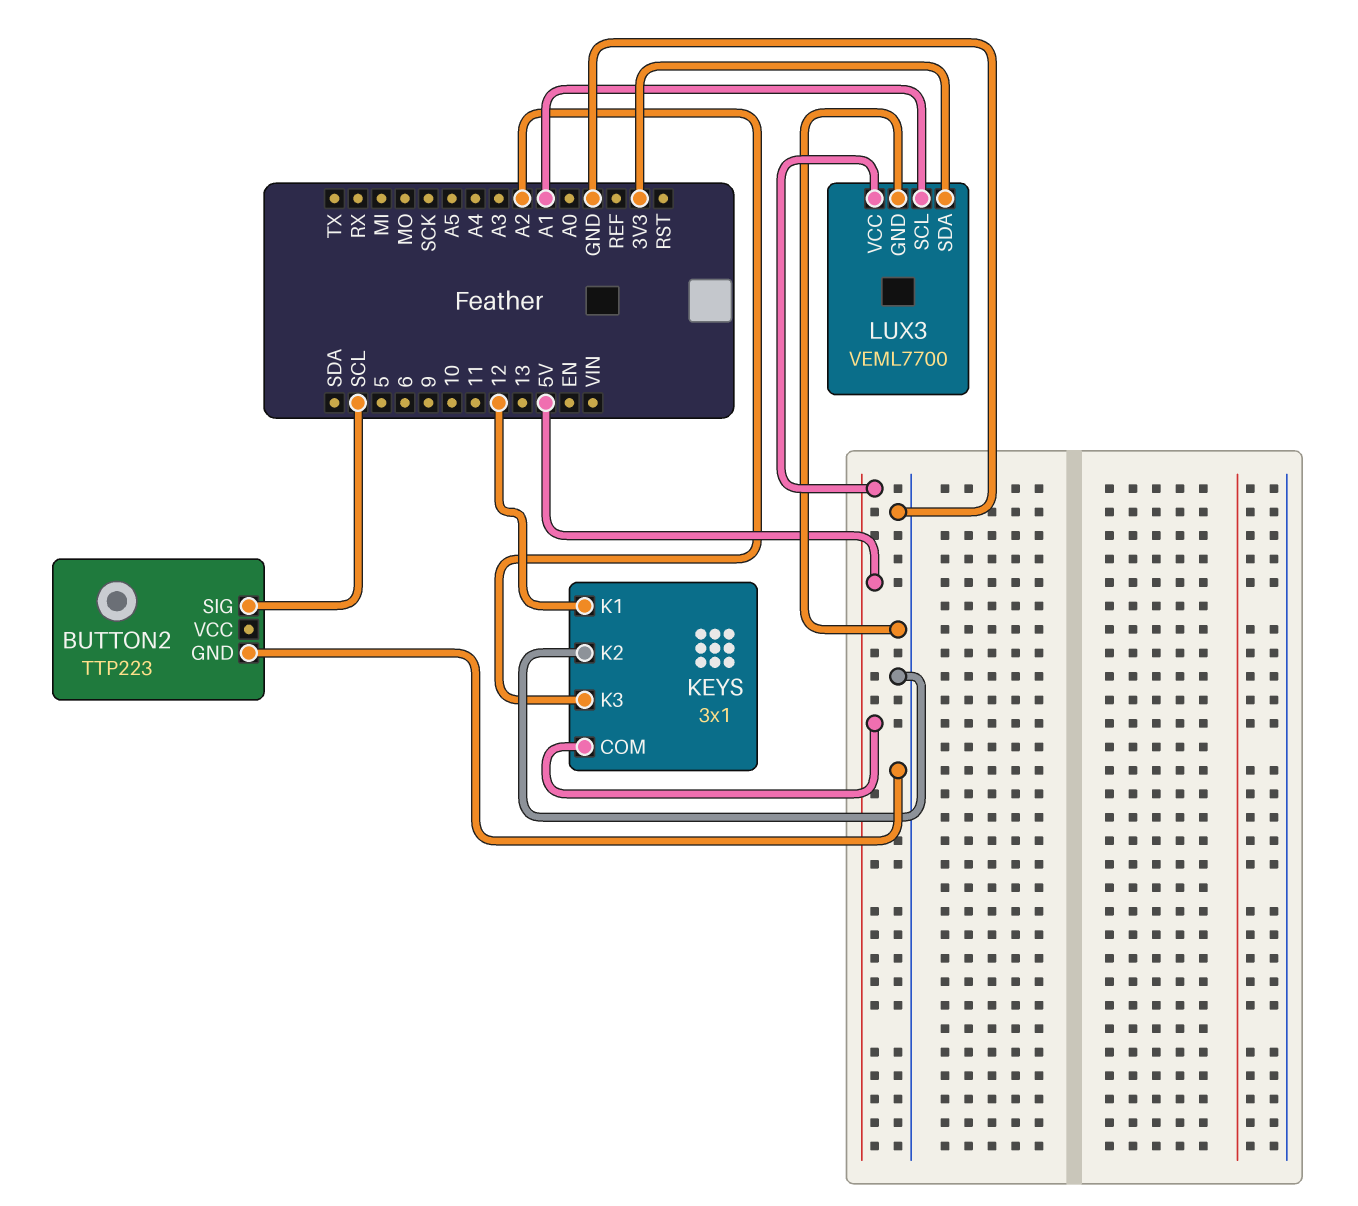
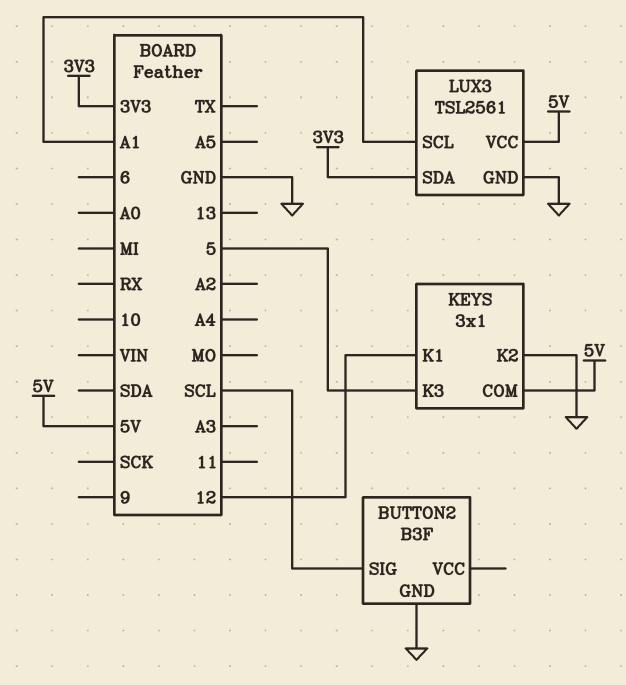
BUTTON2: TTP223 -> B3F
KEYS pin K3: A2 -> 5
LUX3: VEML7700 -> TSL2561

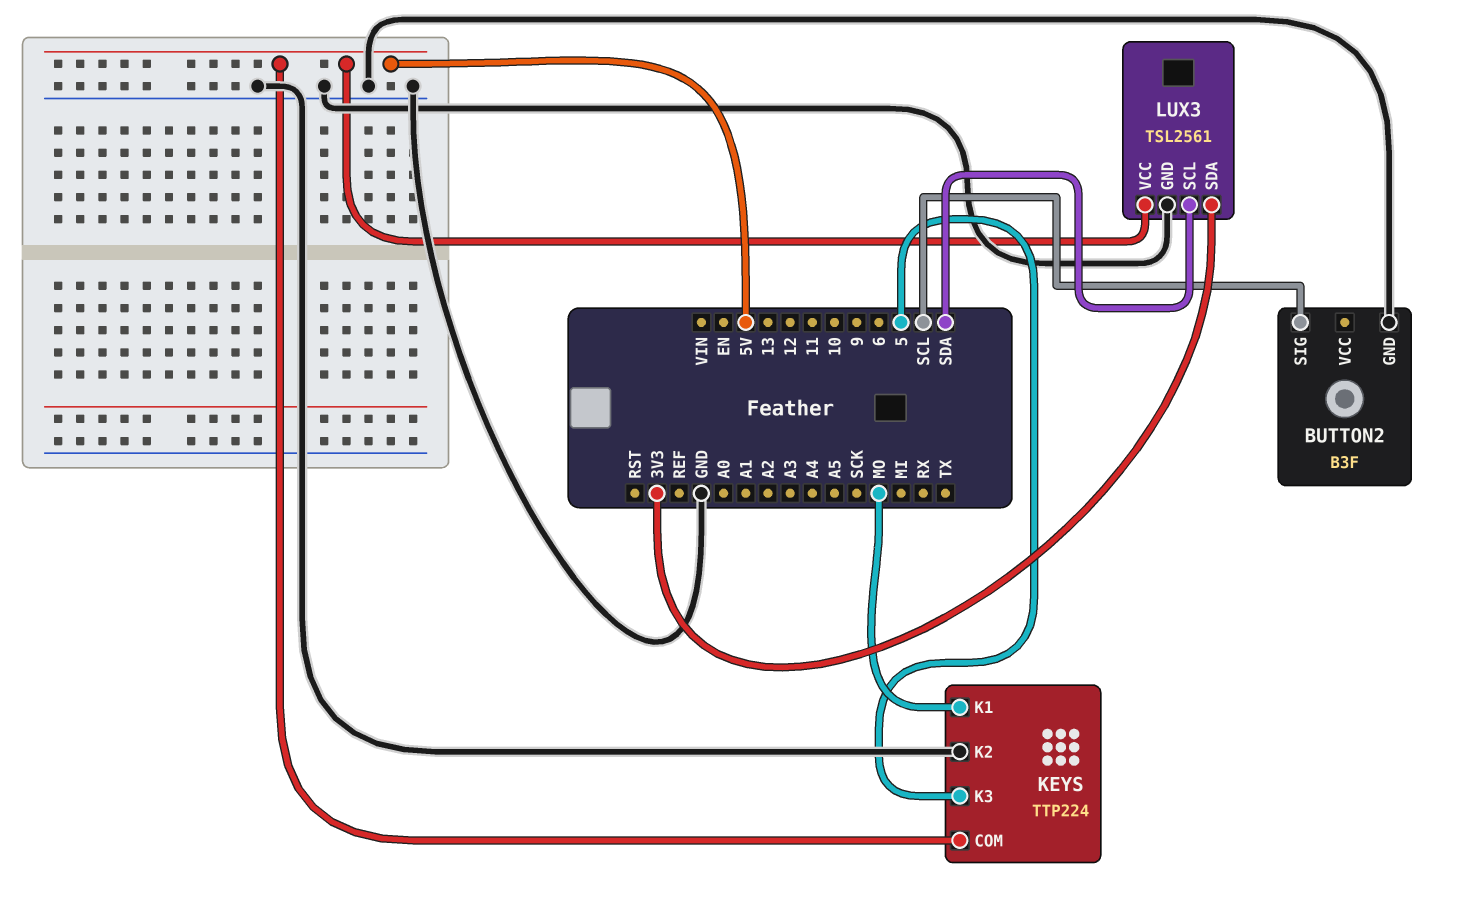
KEYS: 3x1 -> TTP224
KEYS pin K1: 12 -> MO
LUX3 pin SCL: A1 -> SDA

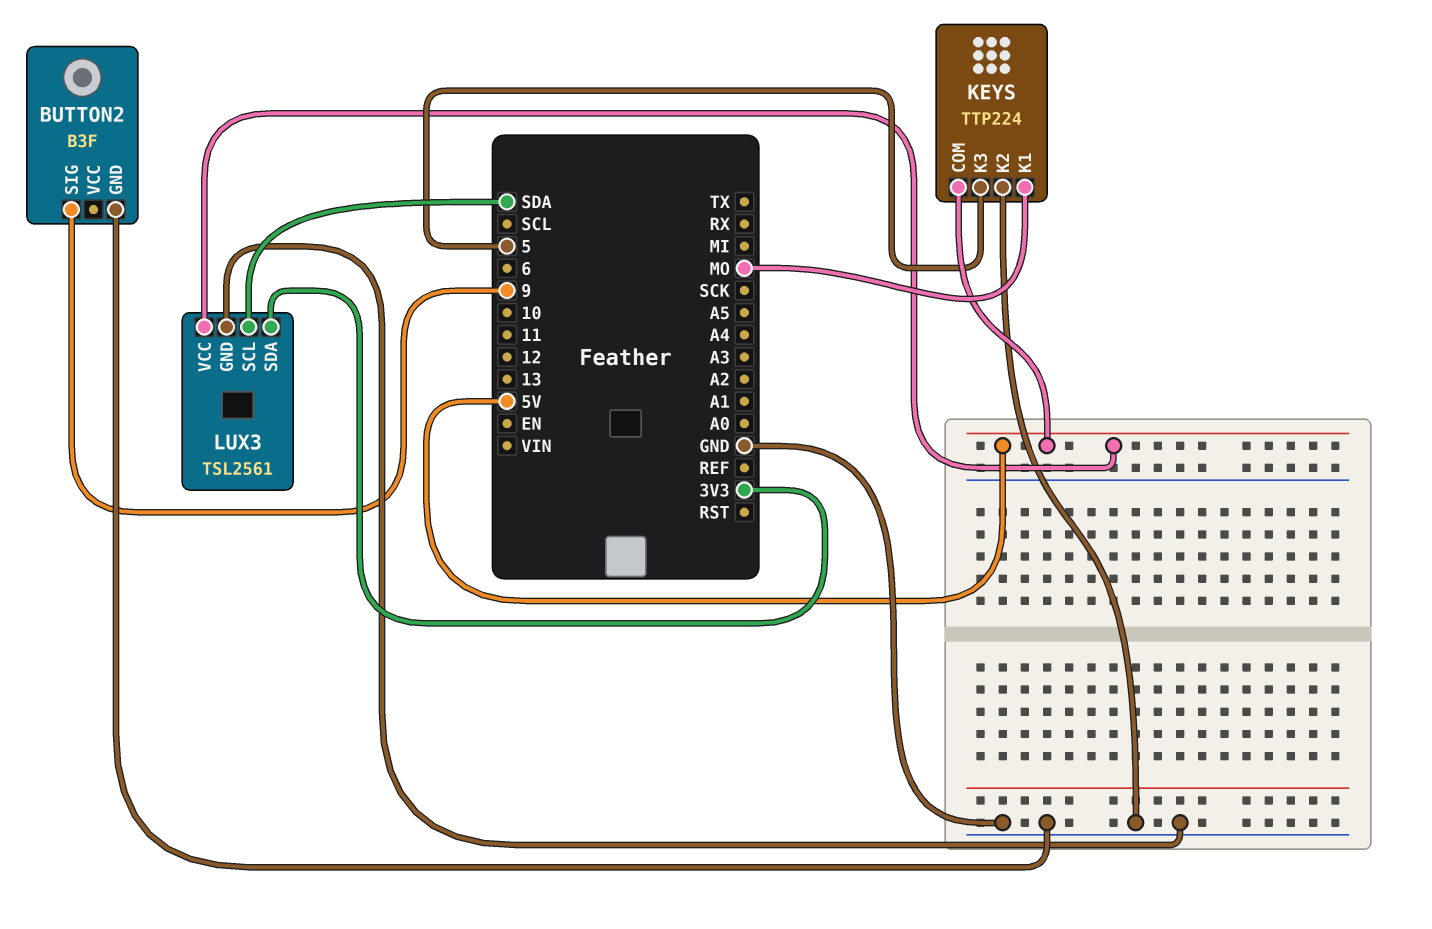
BUTTON2 pin SIG: SCL -> 9

